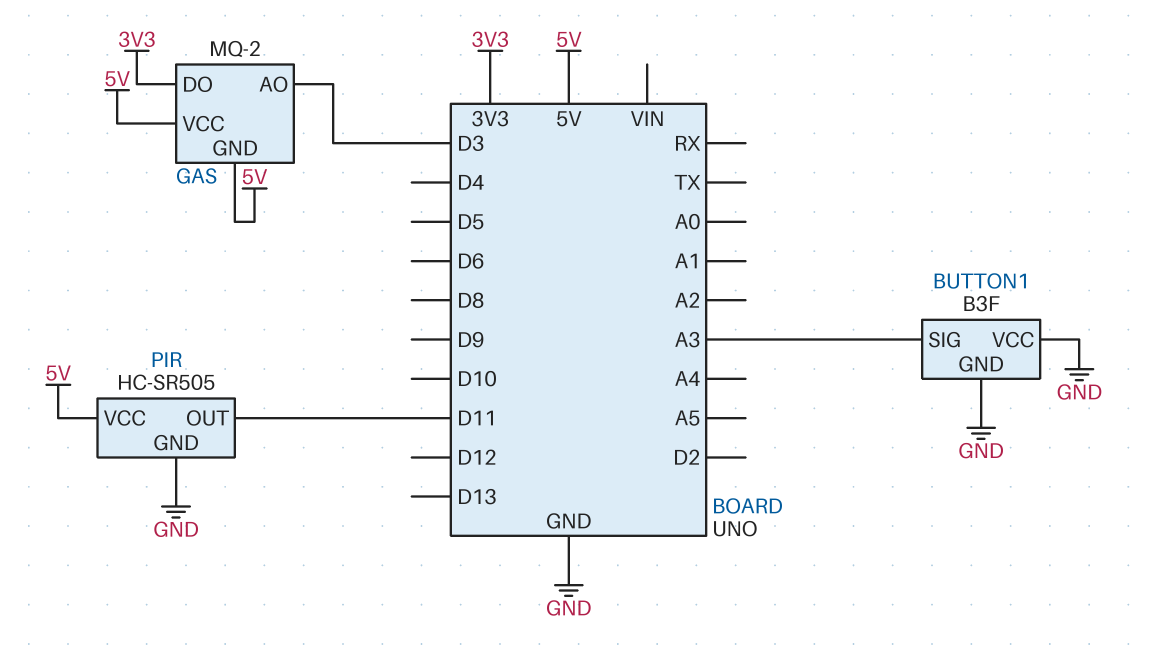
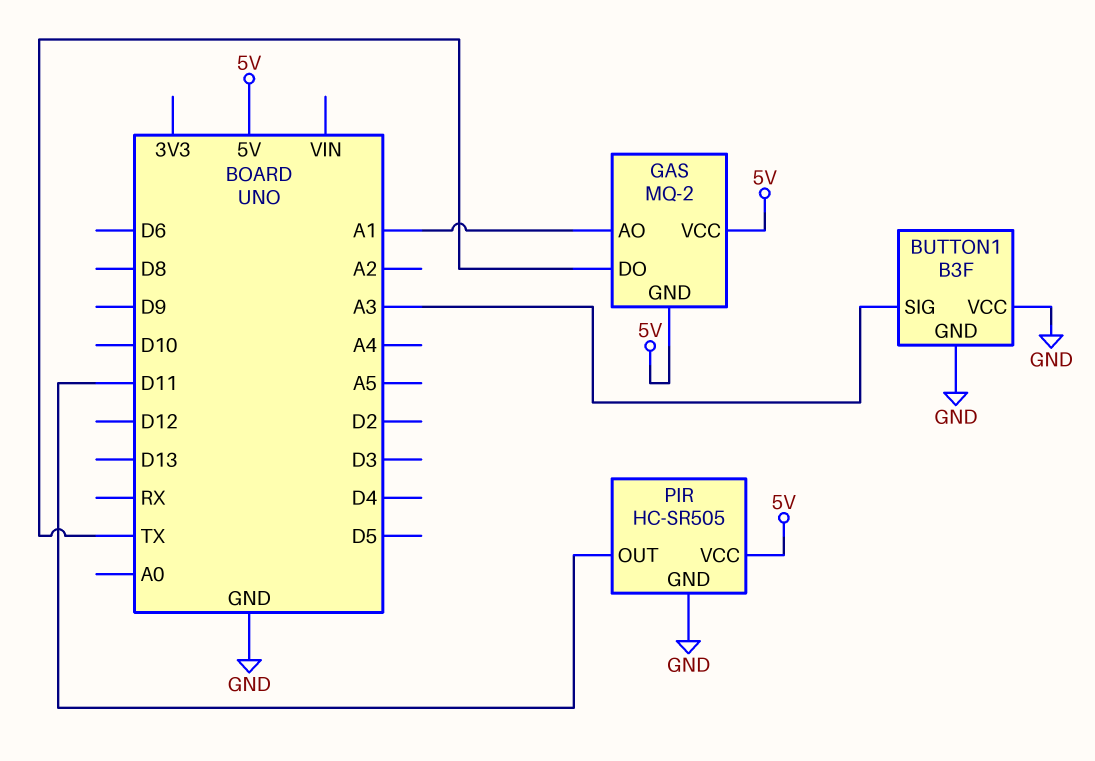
GAS pin AO: D3 -> A1
GAS pin DO: 3V3 -> TX

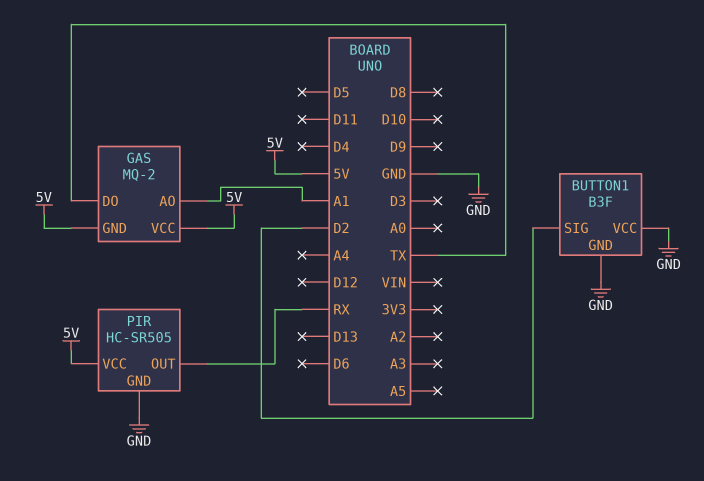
BUTTON1 pin SIG: A3 -> D2
PIR pin OUT: D11 -> RX

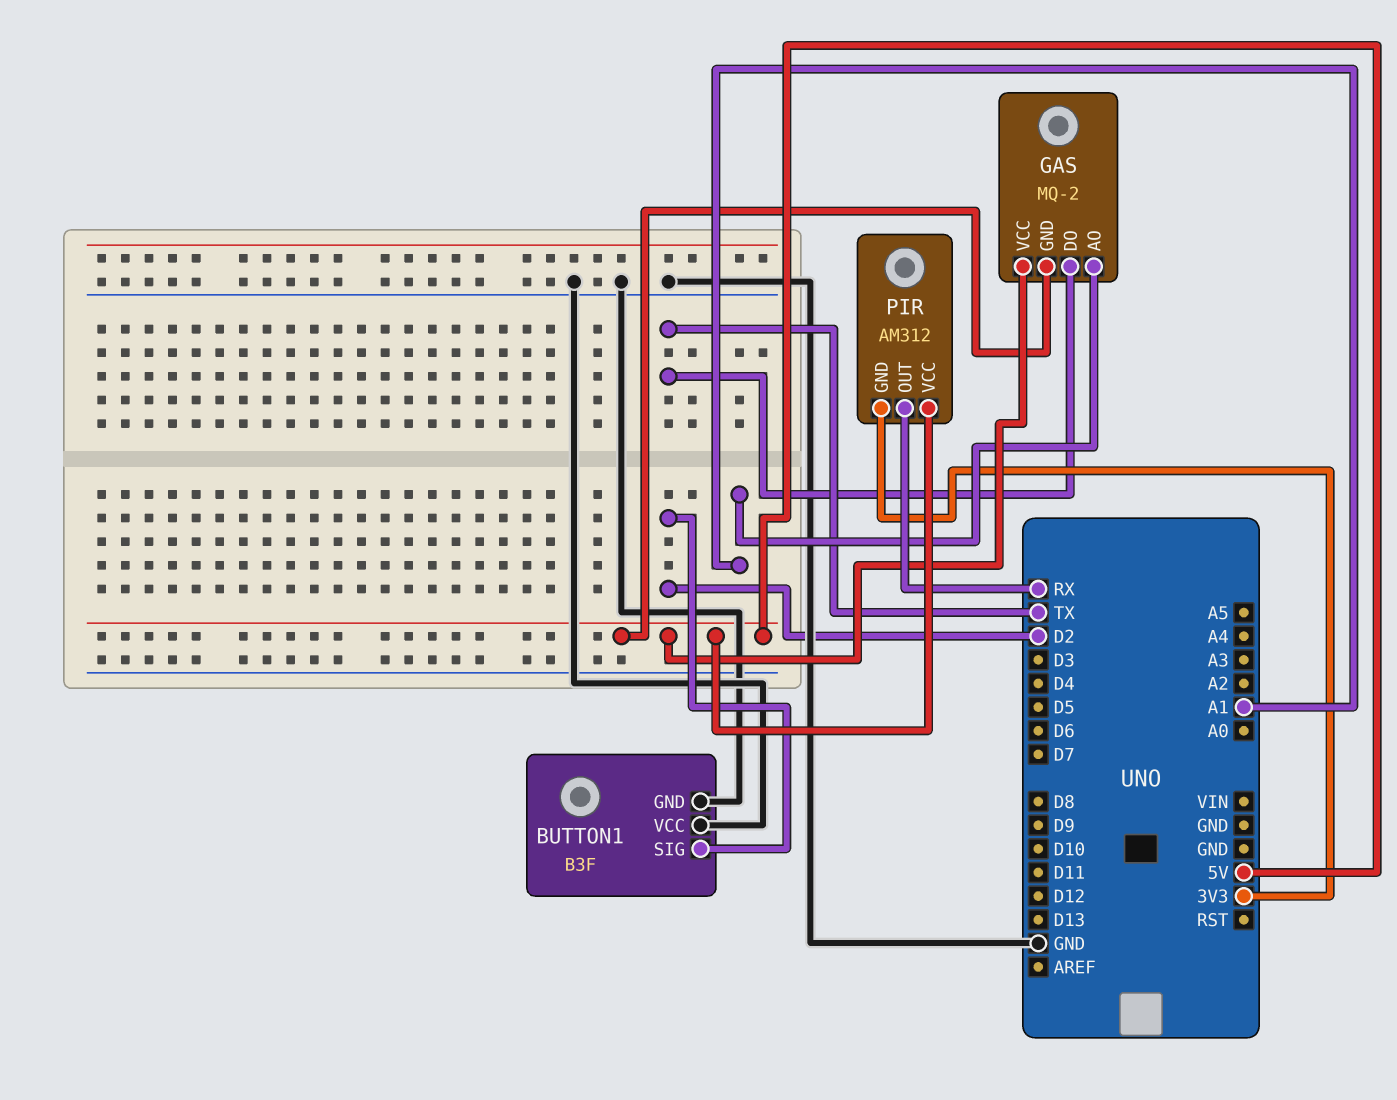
PIR: HC-SR505 -> AM312
PIR pin GND: GND -> 3V3

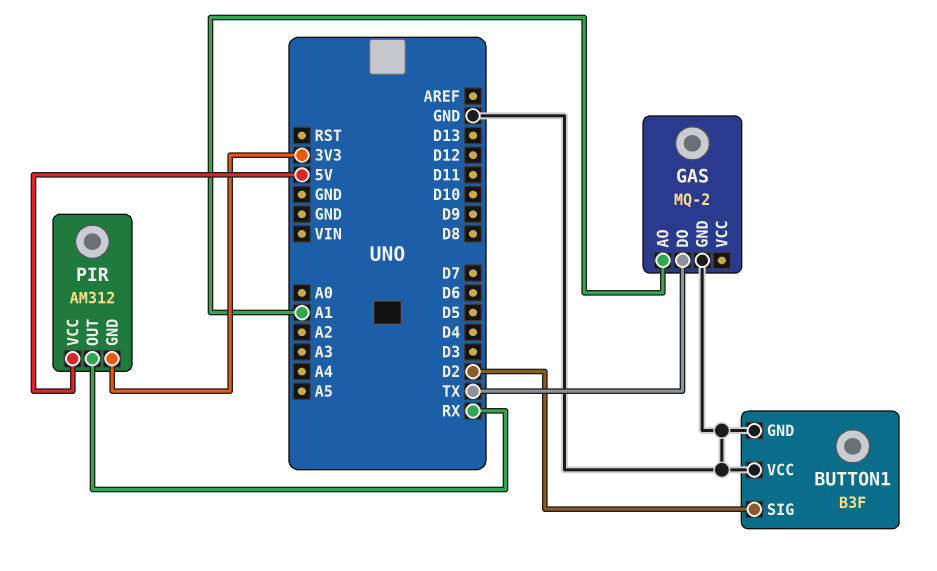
GAS pin GND: 5V -> GND
GAS pin VCC: 5V -> none

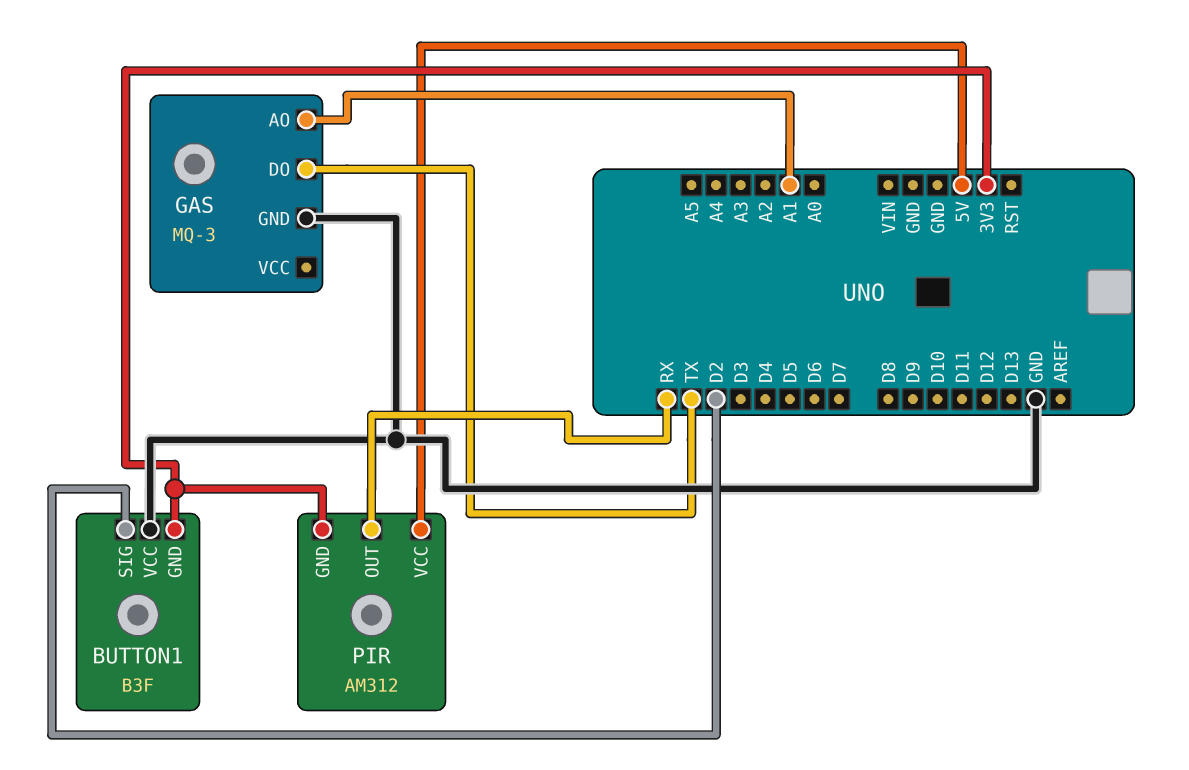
BUTTON1 pin GND: GND -> 3V3
GAS: MQ-2 -> MQ-3

